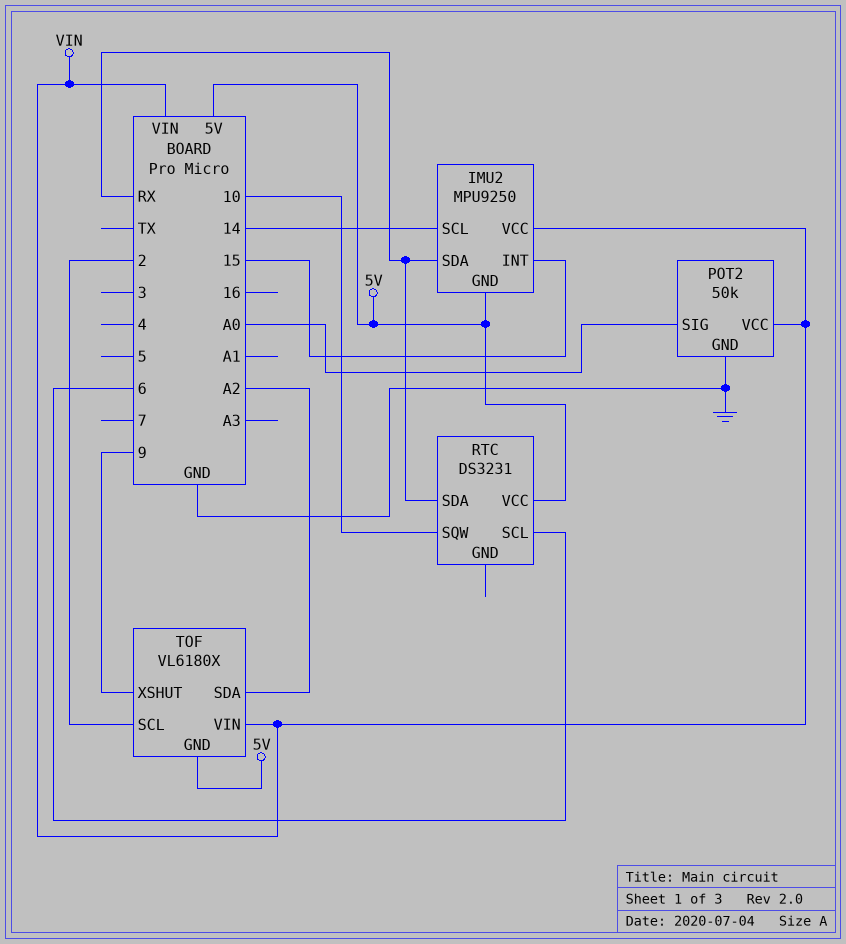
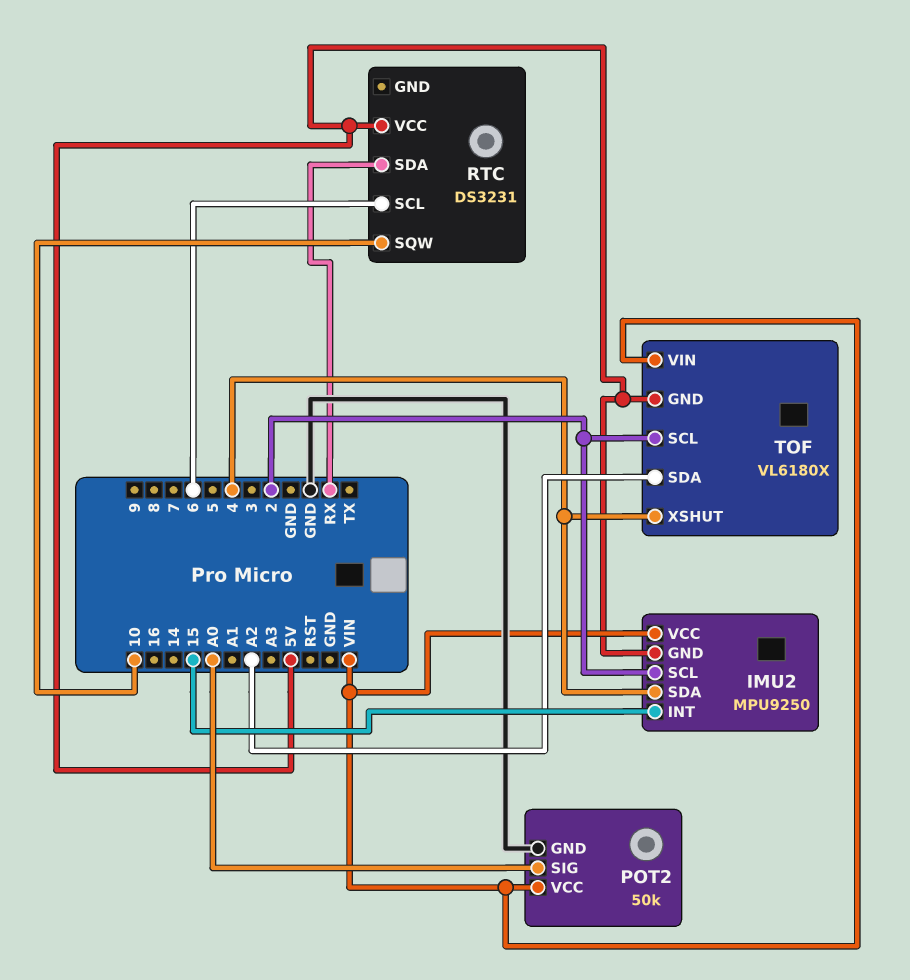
IMU2 pin SCL: 14 -> 2
IMU2 pin SDA: RX -> 4
TOF pin XSHUT: 9 -> 4

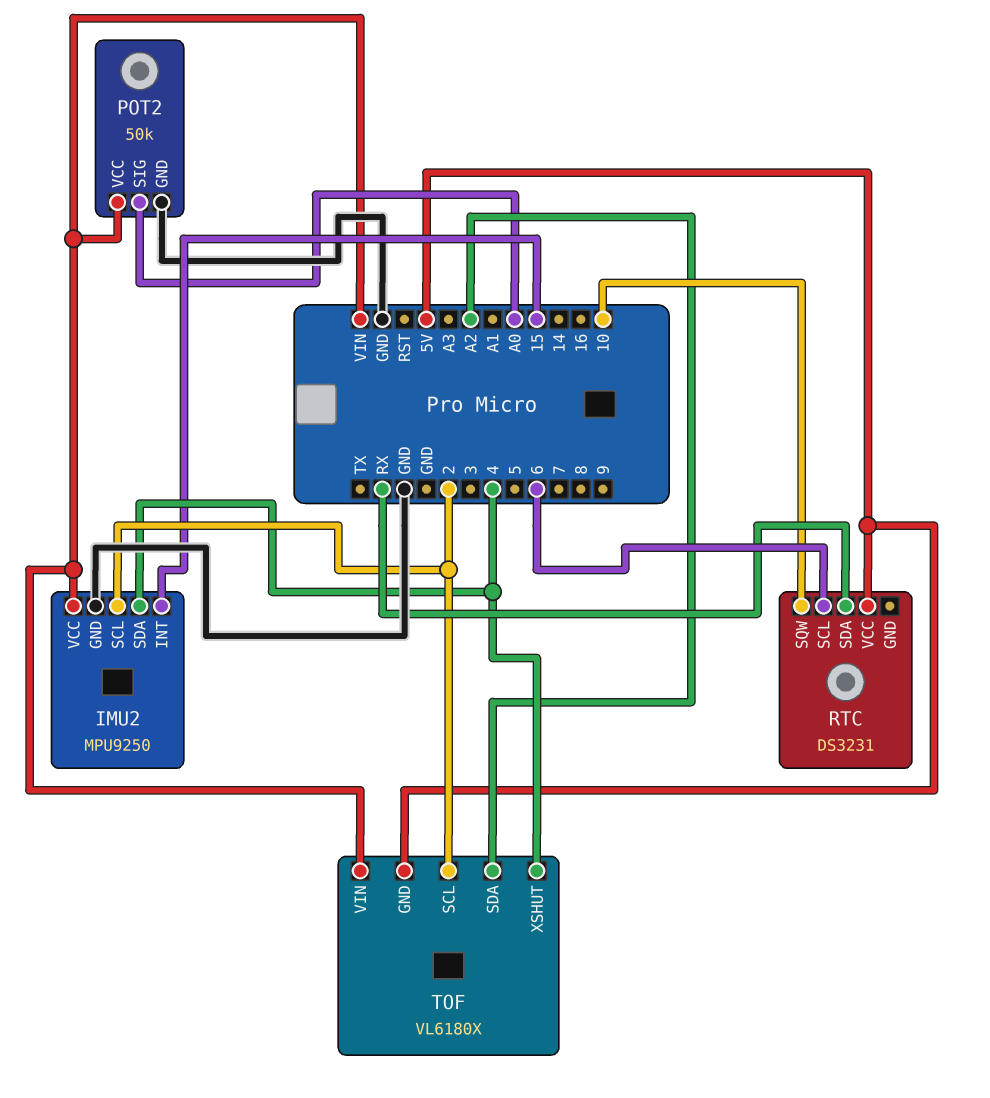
IMU2 pin GND: 5V -> GND

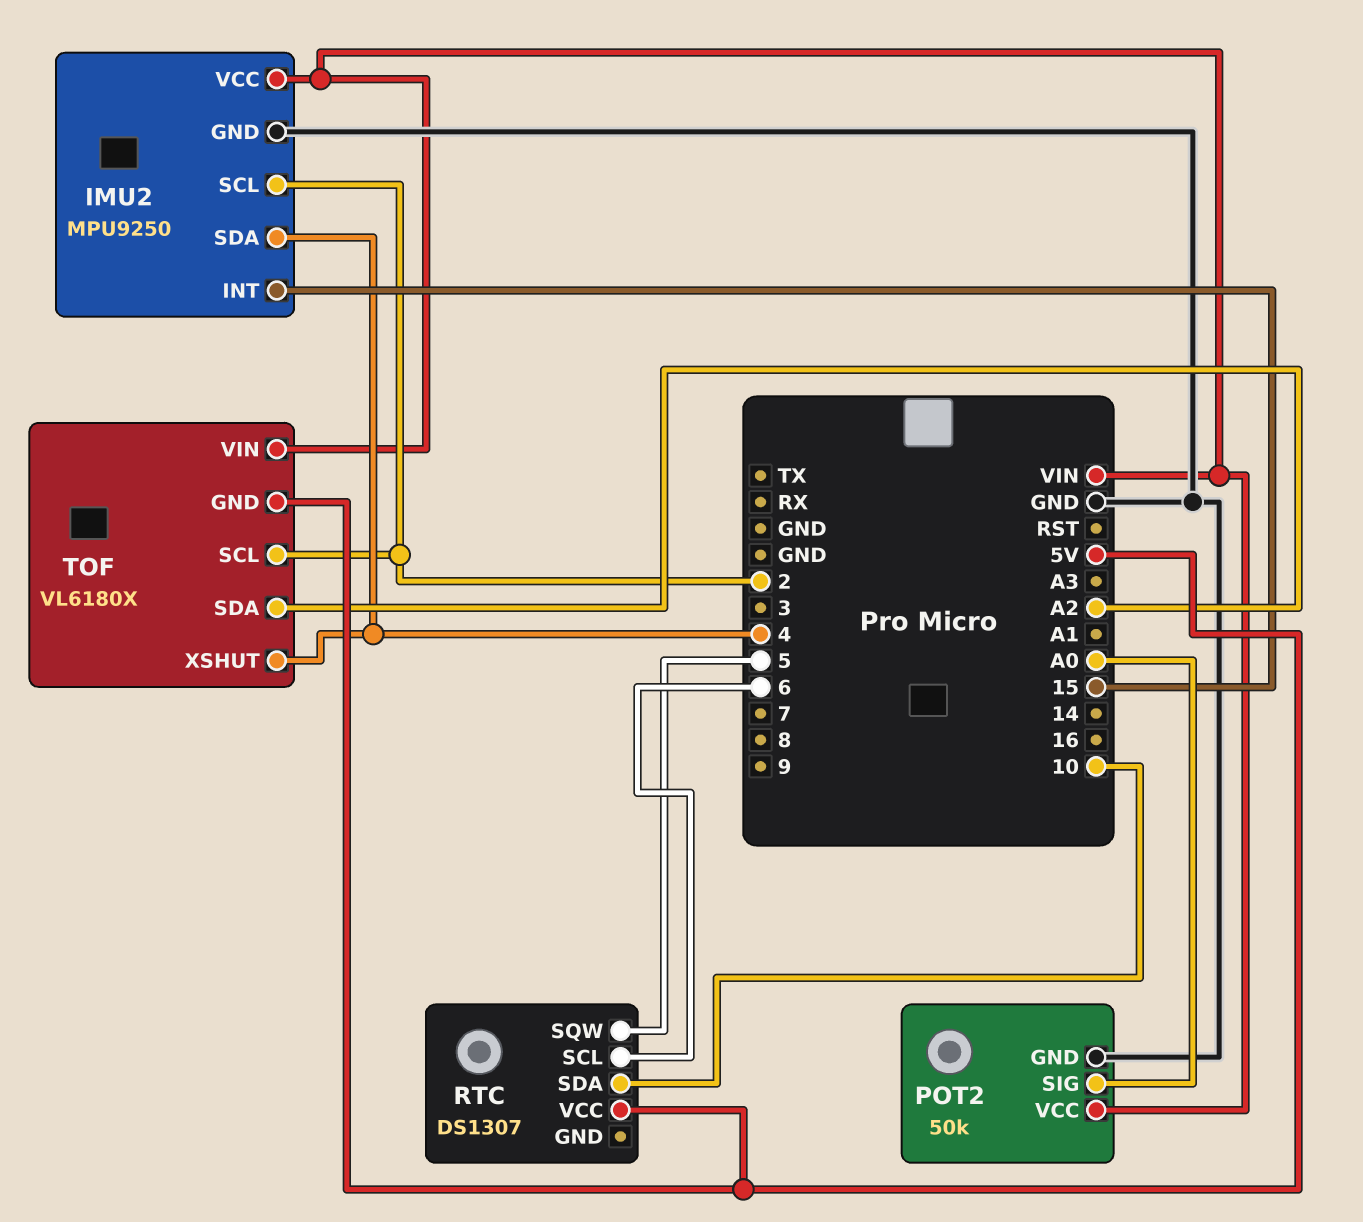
RTC: DS3231 -> DS1307
RTC pin SDA: RX -> 10
RTC pin SQW: 10 -> 5

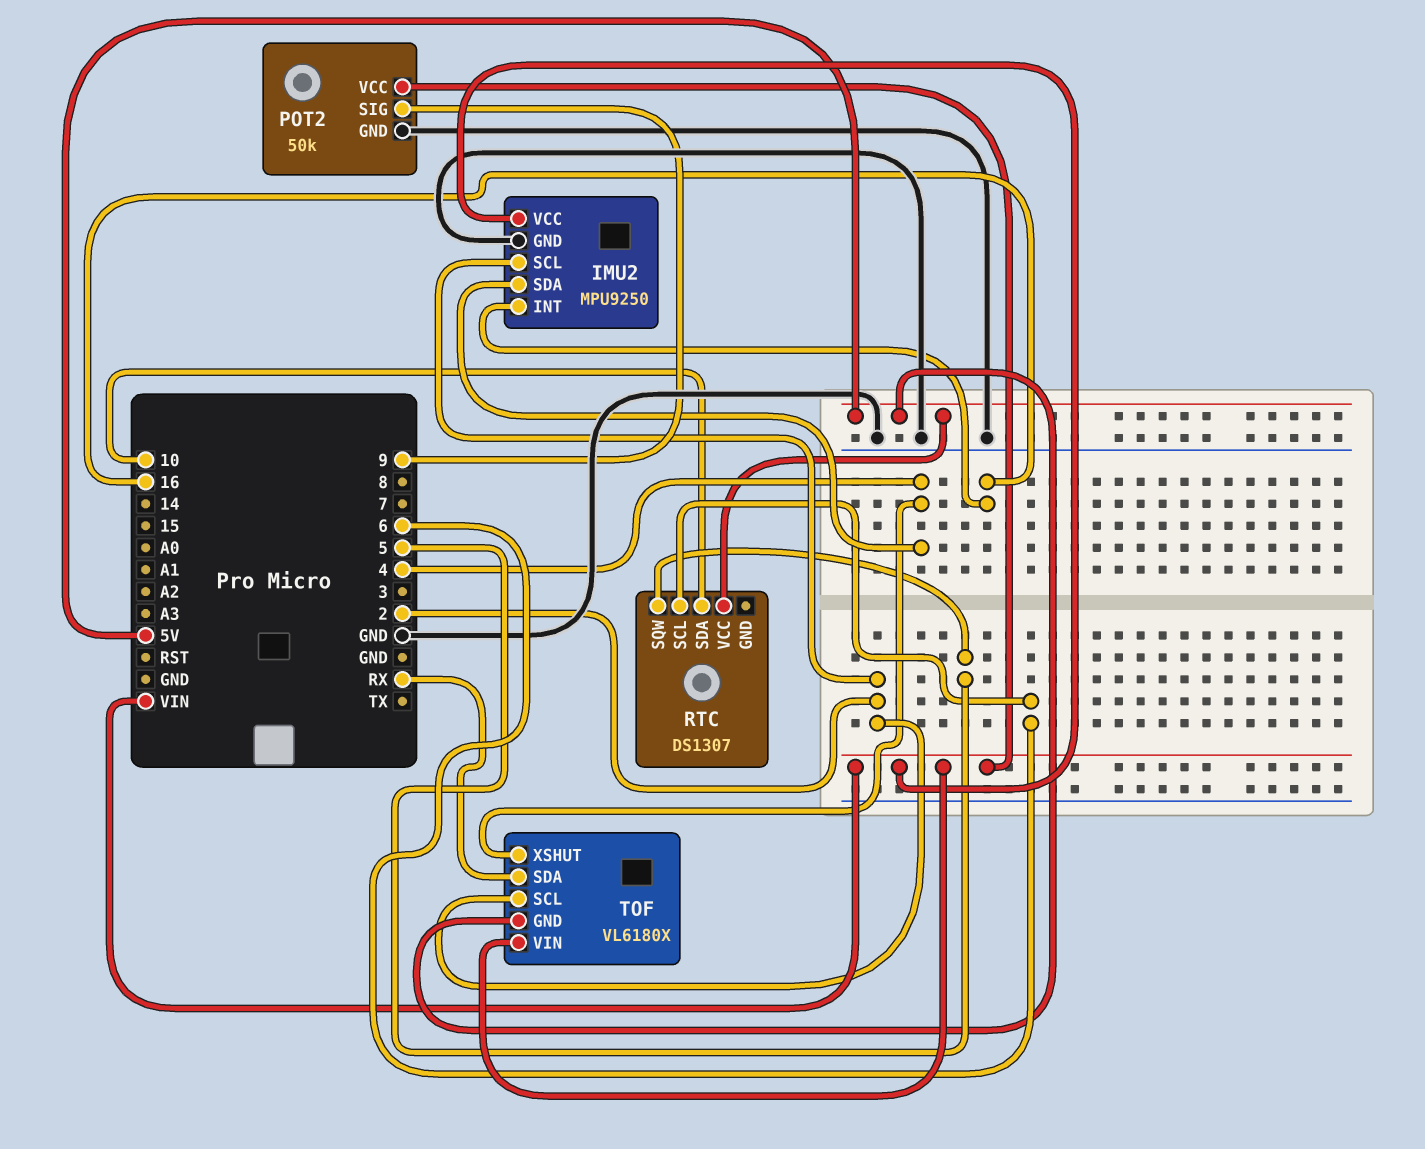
IMU2 pin INT: 15 -> 16
POT2 pin SIG: A0 -> 9
TOF pin SDA: A2 -> RX

